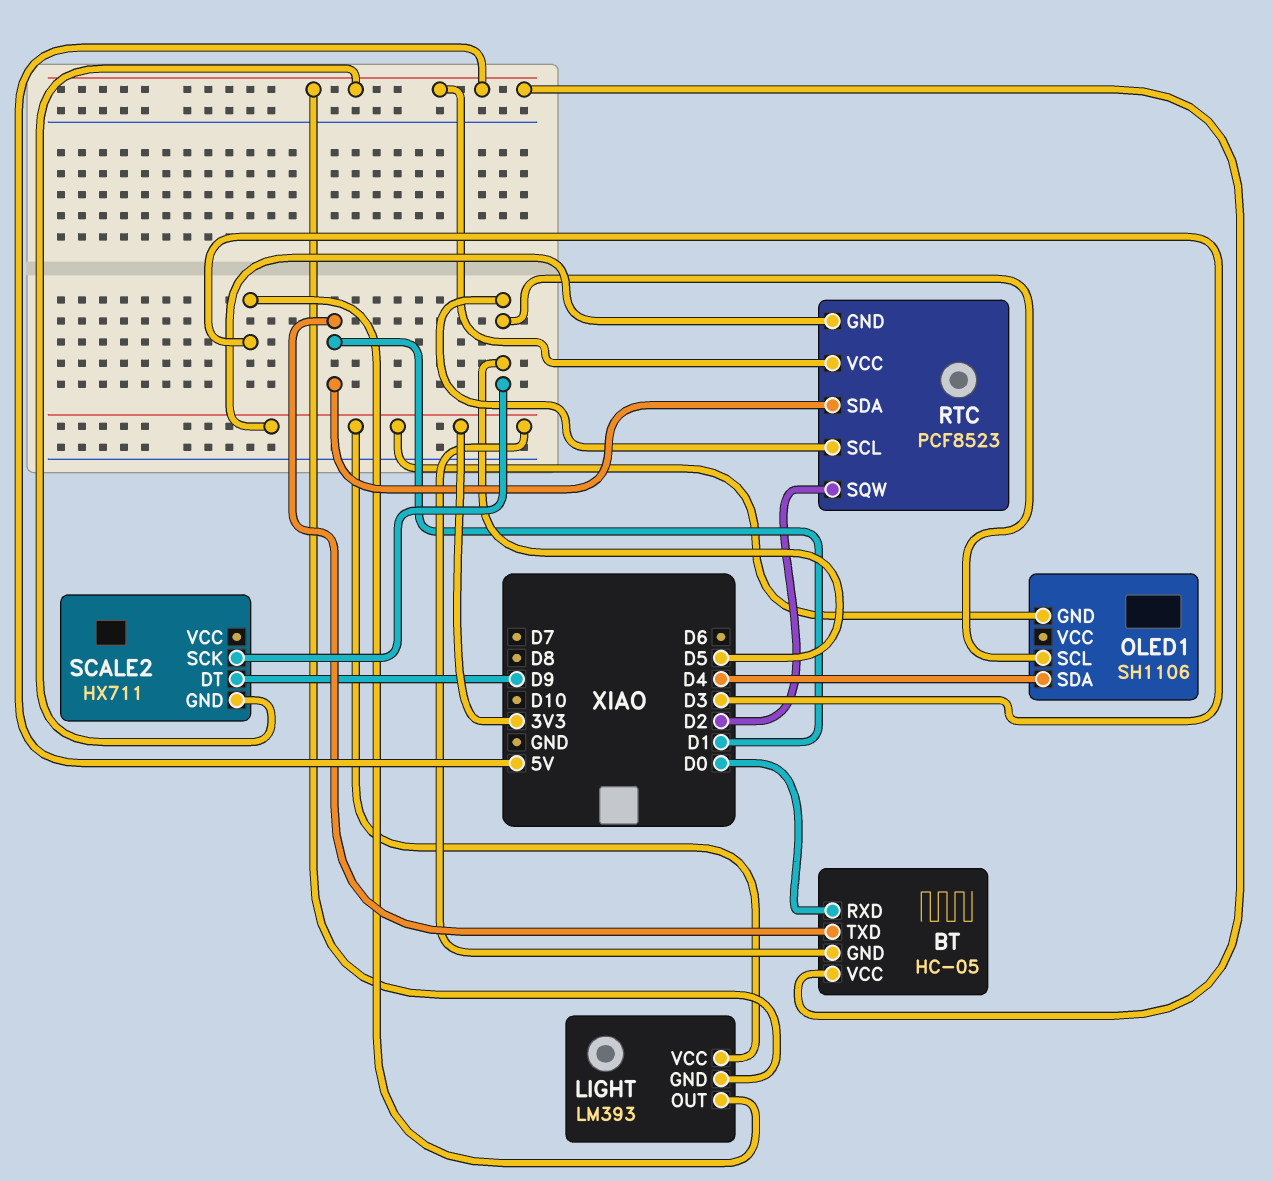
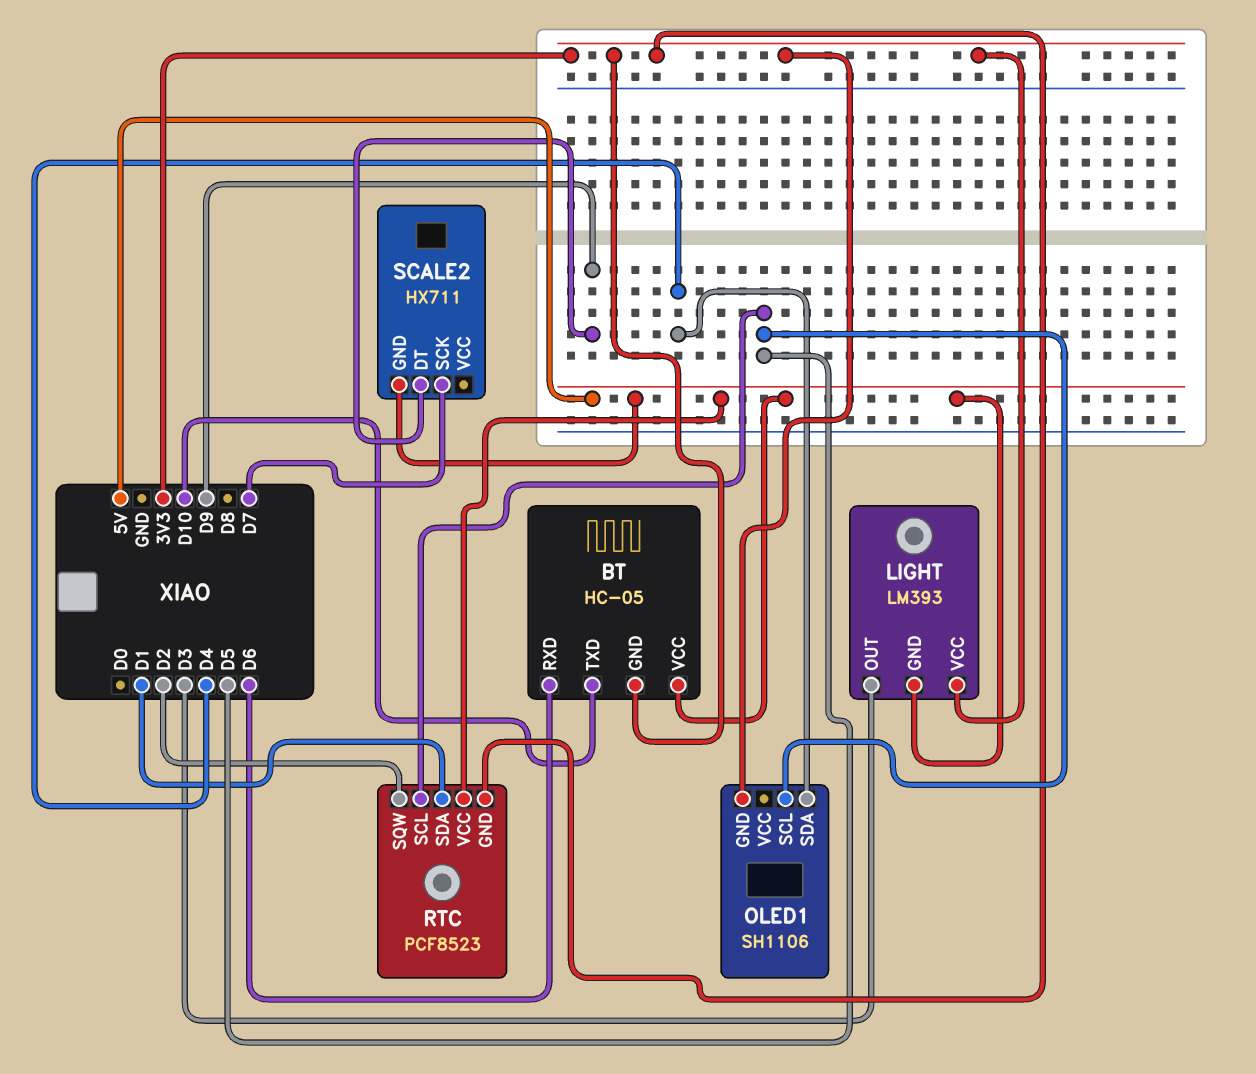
BT pin RXD: D0 -> D6
BT pin TXD: D1 -> D10
SCALE2 pin SCK: D5 -> D7

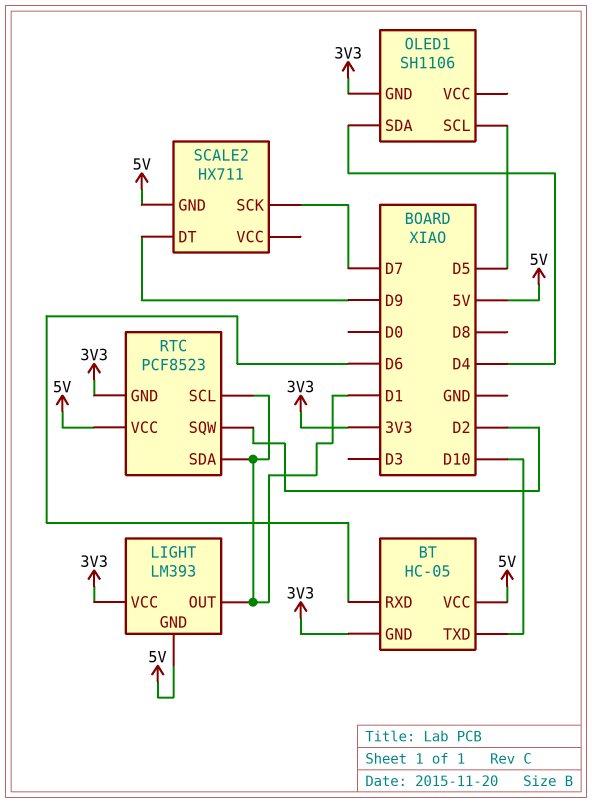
LIGHT pin OUT: D3 -> D1
RTC pin SCL: D5 -> D1

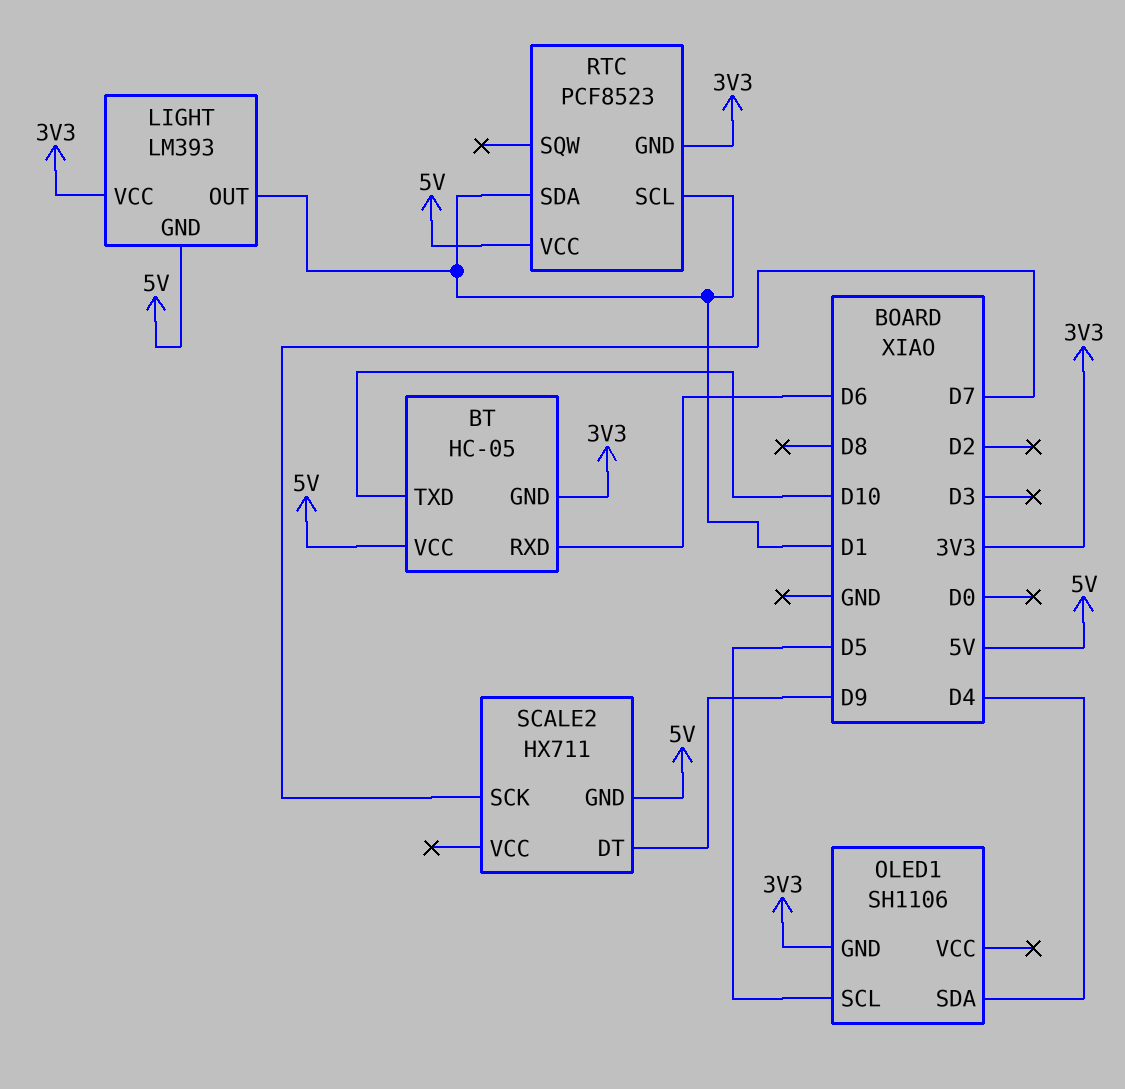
RTC pin SQW: D2 -> none

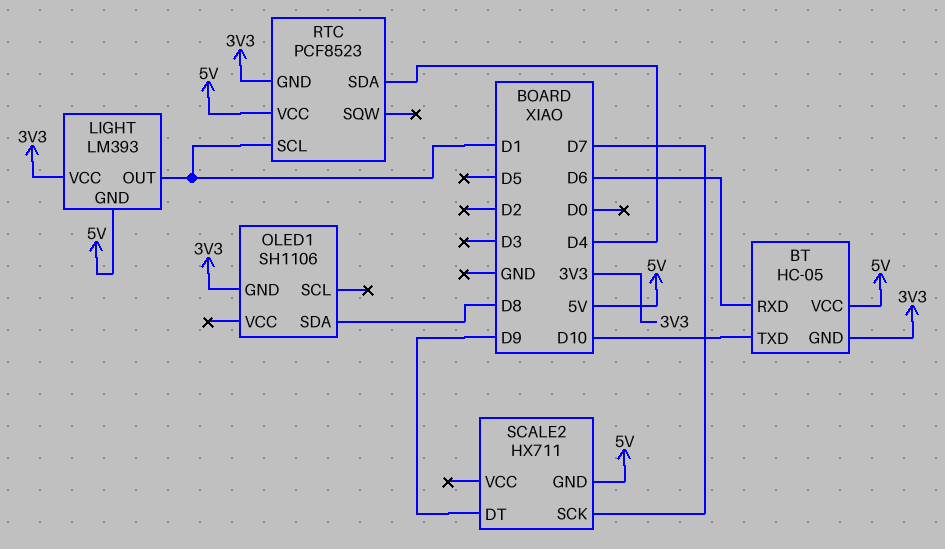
OLED1 pin SCL: D5 -> none
OLED1 pin SDA: D4 -> D8
RTC pin SDA: D1 -> D4

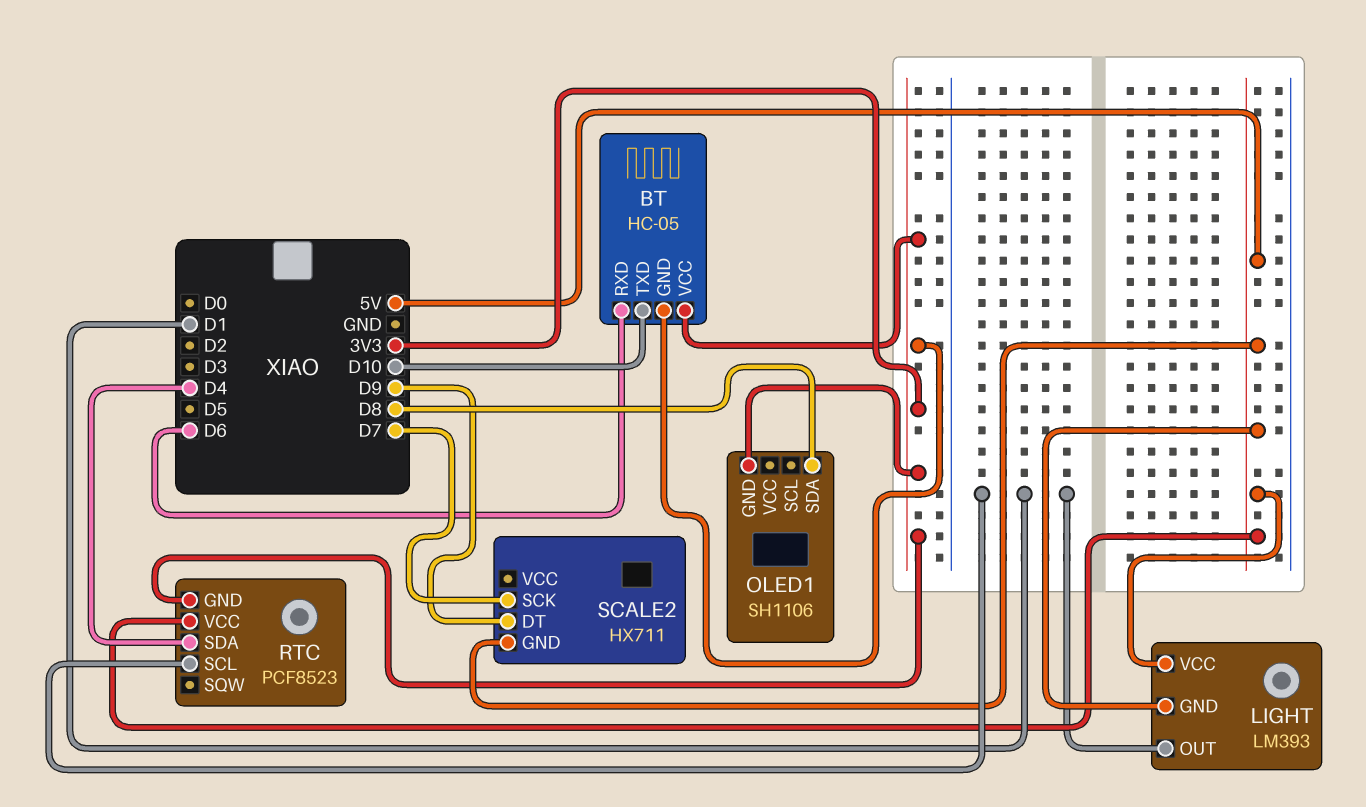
BT pin VCC: 5V -> 3V3
LIGHT pin VCC: 3V3 -> 5V

